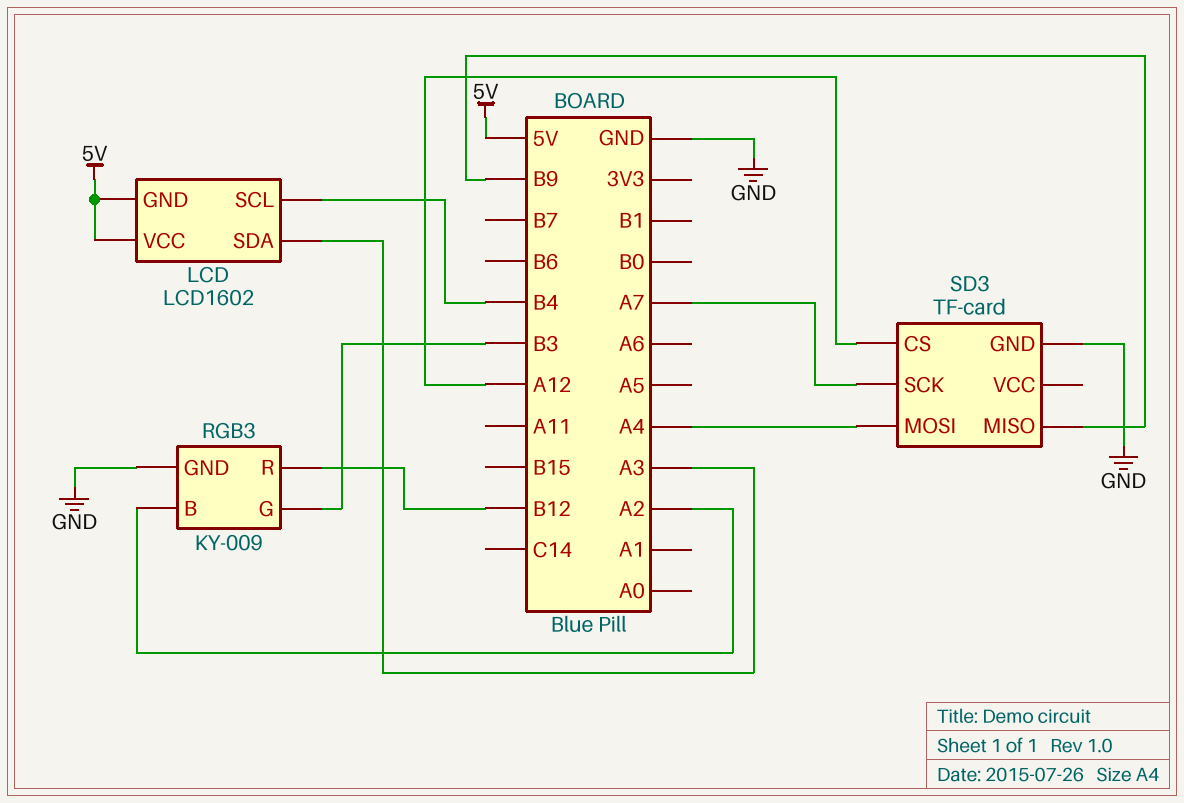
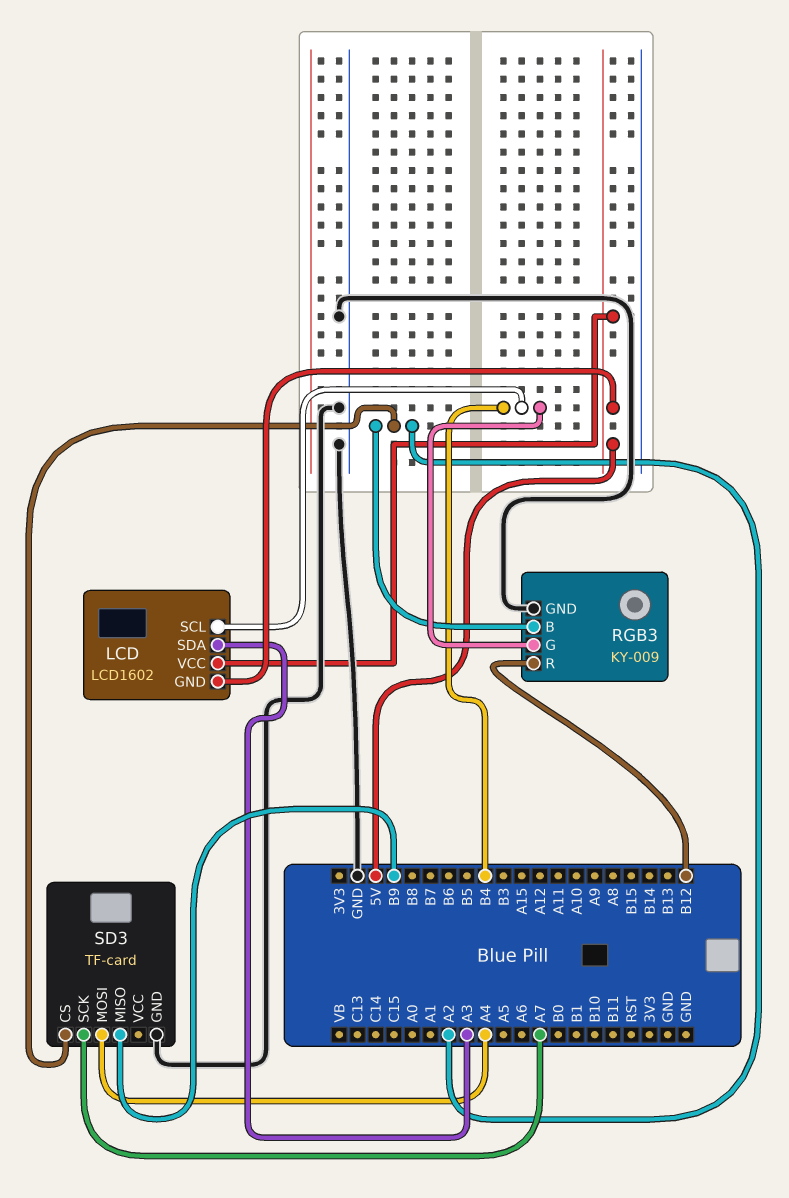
RGB3 pin G: B3 -> B4
SD3 pin CS: A12 -> A2

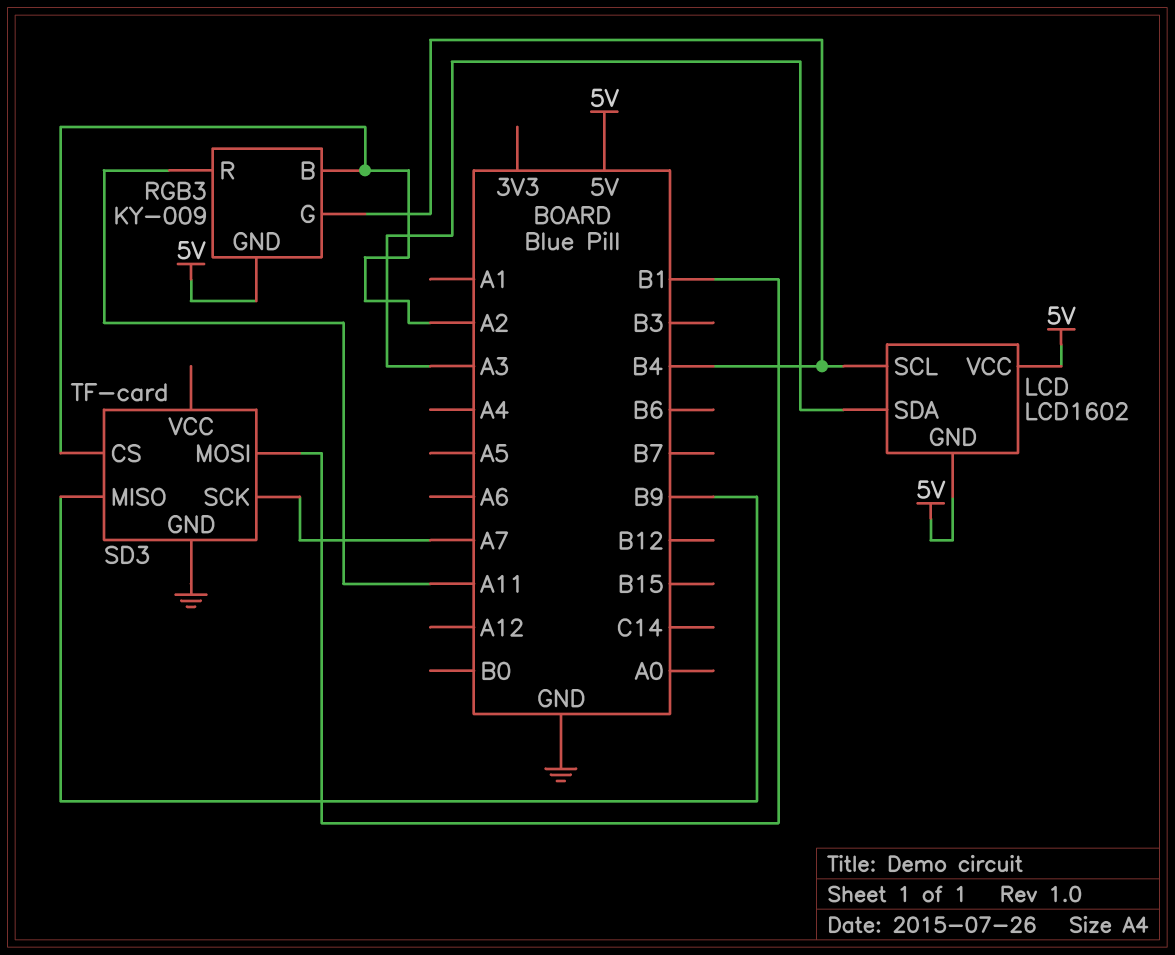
RGB3 pin GND: GND -> 5V
RGB3 pin R: B12 -> A11
SD3 pin MOSI: A4 -> B1

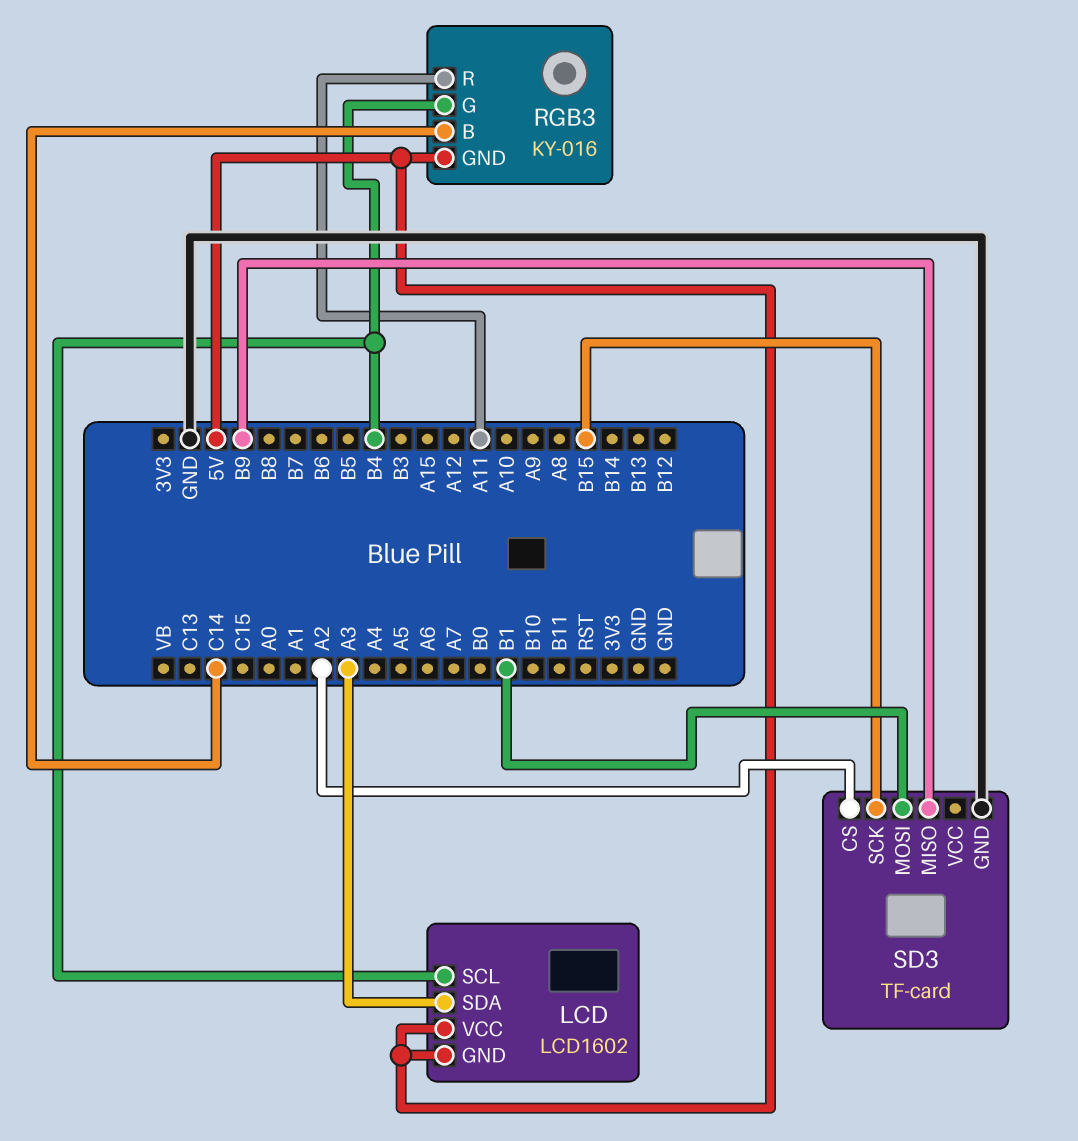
RGB3: KY-009 -> KY-016
RGB3 pin B: A2 -> C14
SD3 pin SCK: A7 -> B15

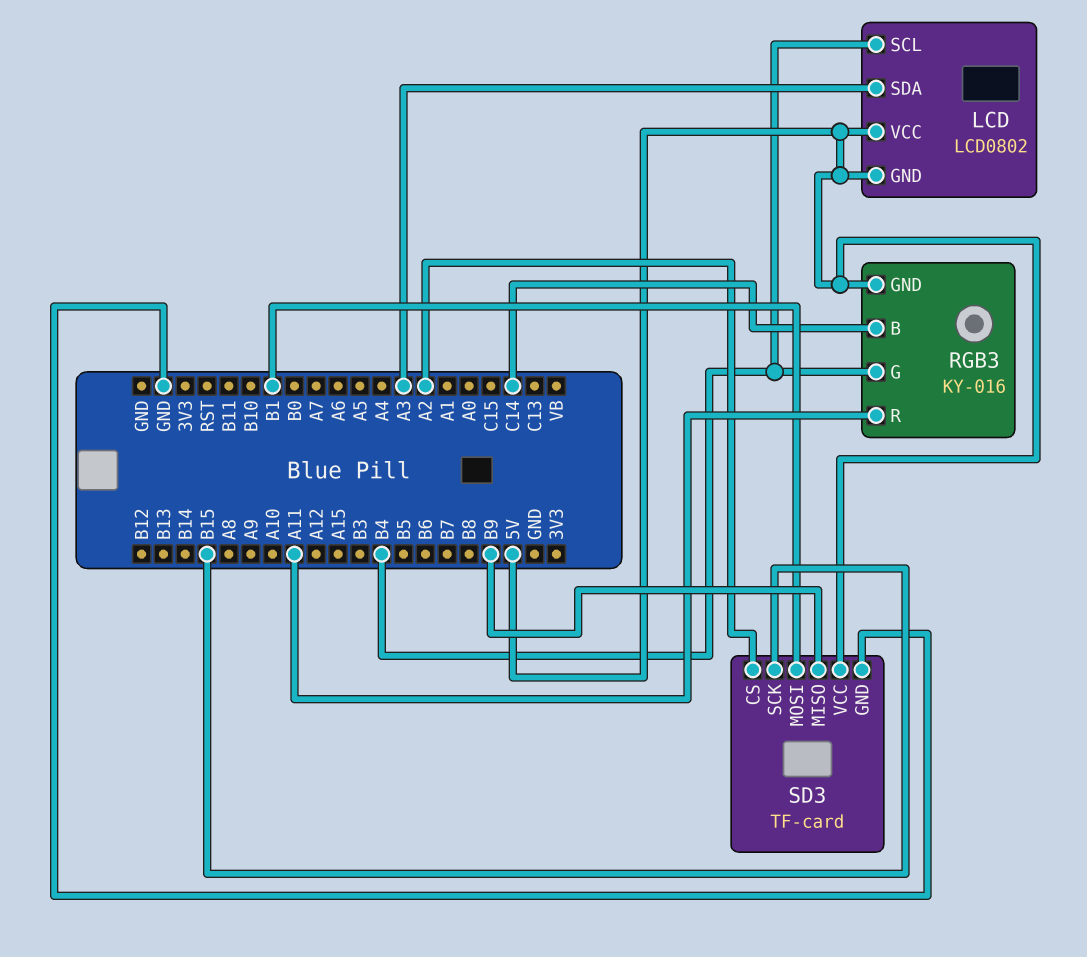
LCD: LCD1602 -> LCD0802
SD3 pin VCC: none -> 5V

